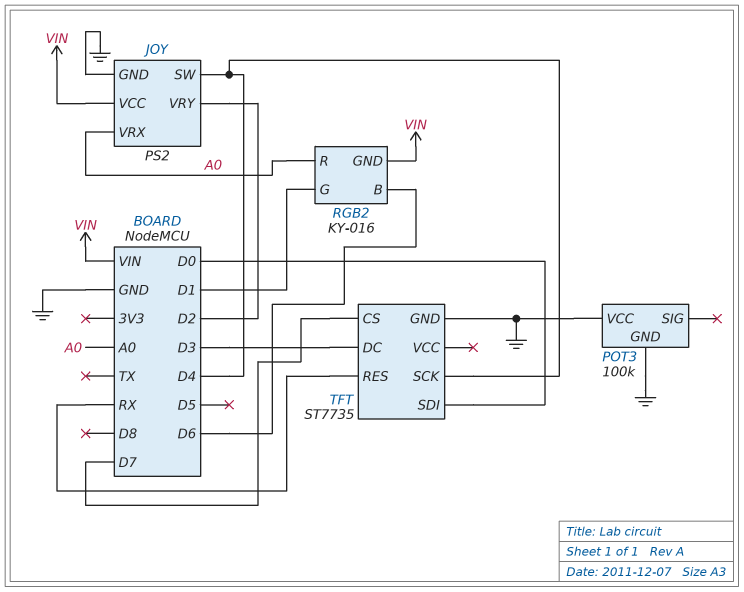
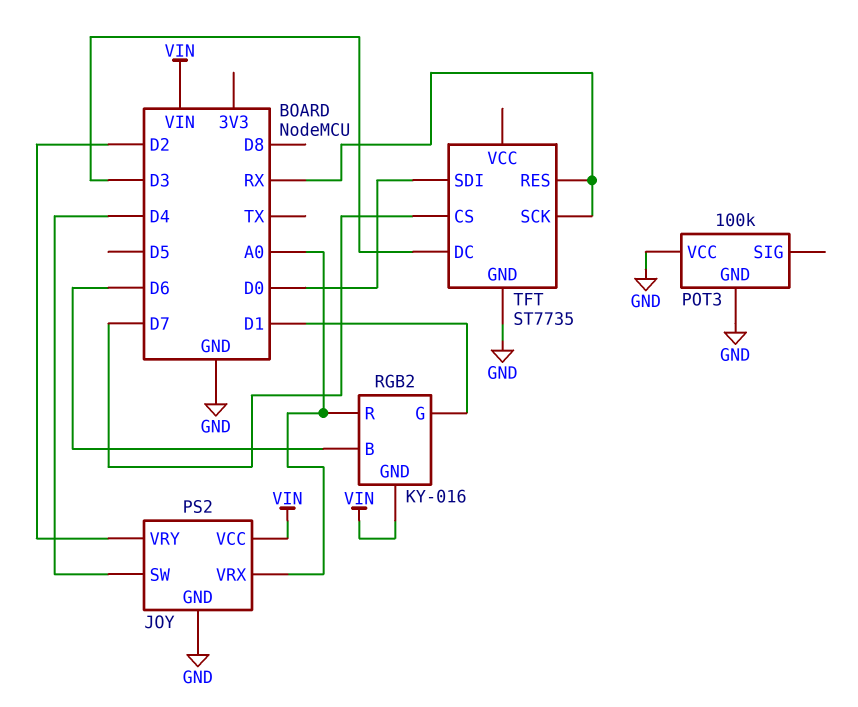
TFT pin SCK: D4 -> RX

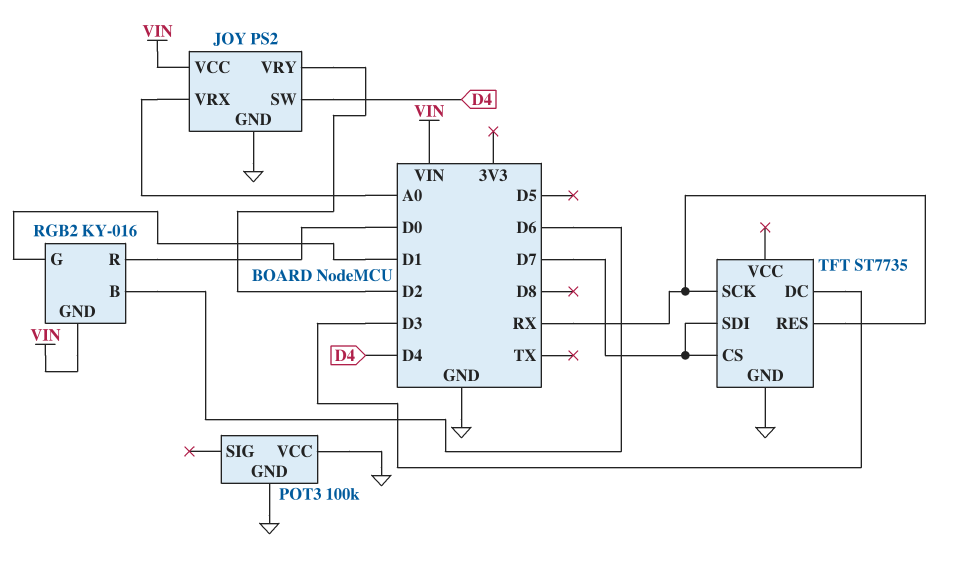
RGB2 pin R: A0 -> D0
TFT pin SDI: D0 -> D7

